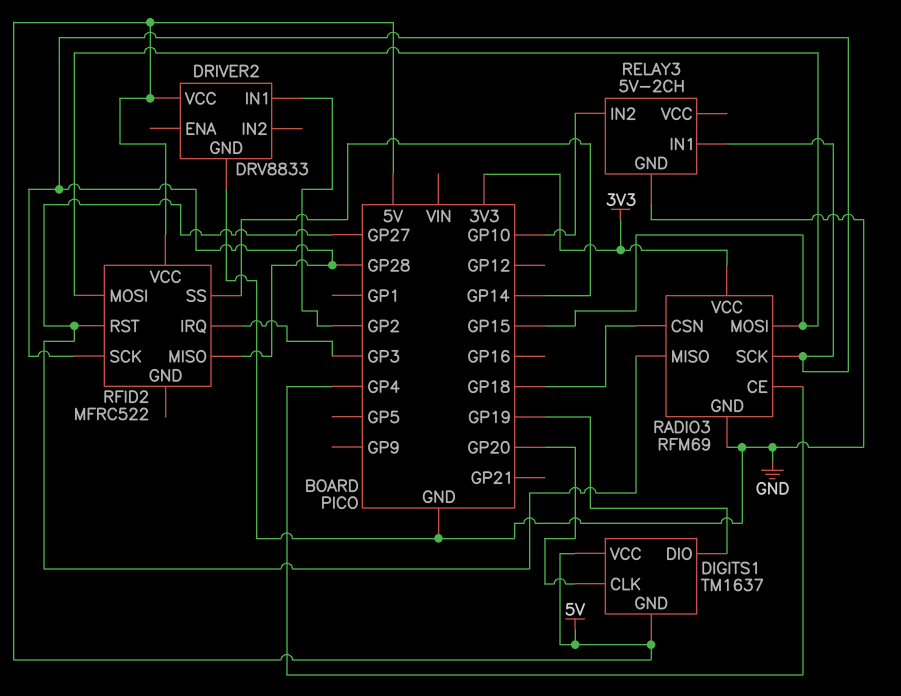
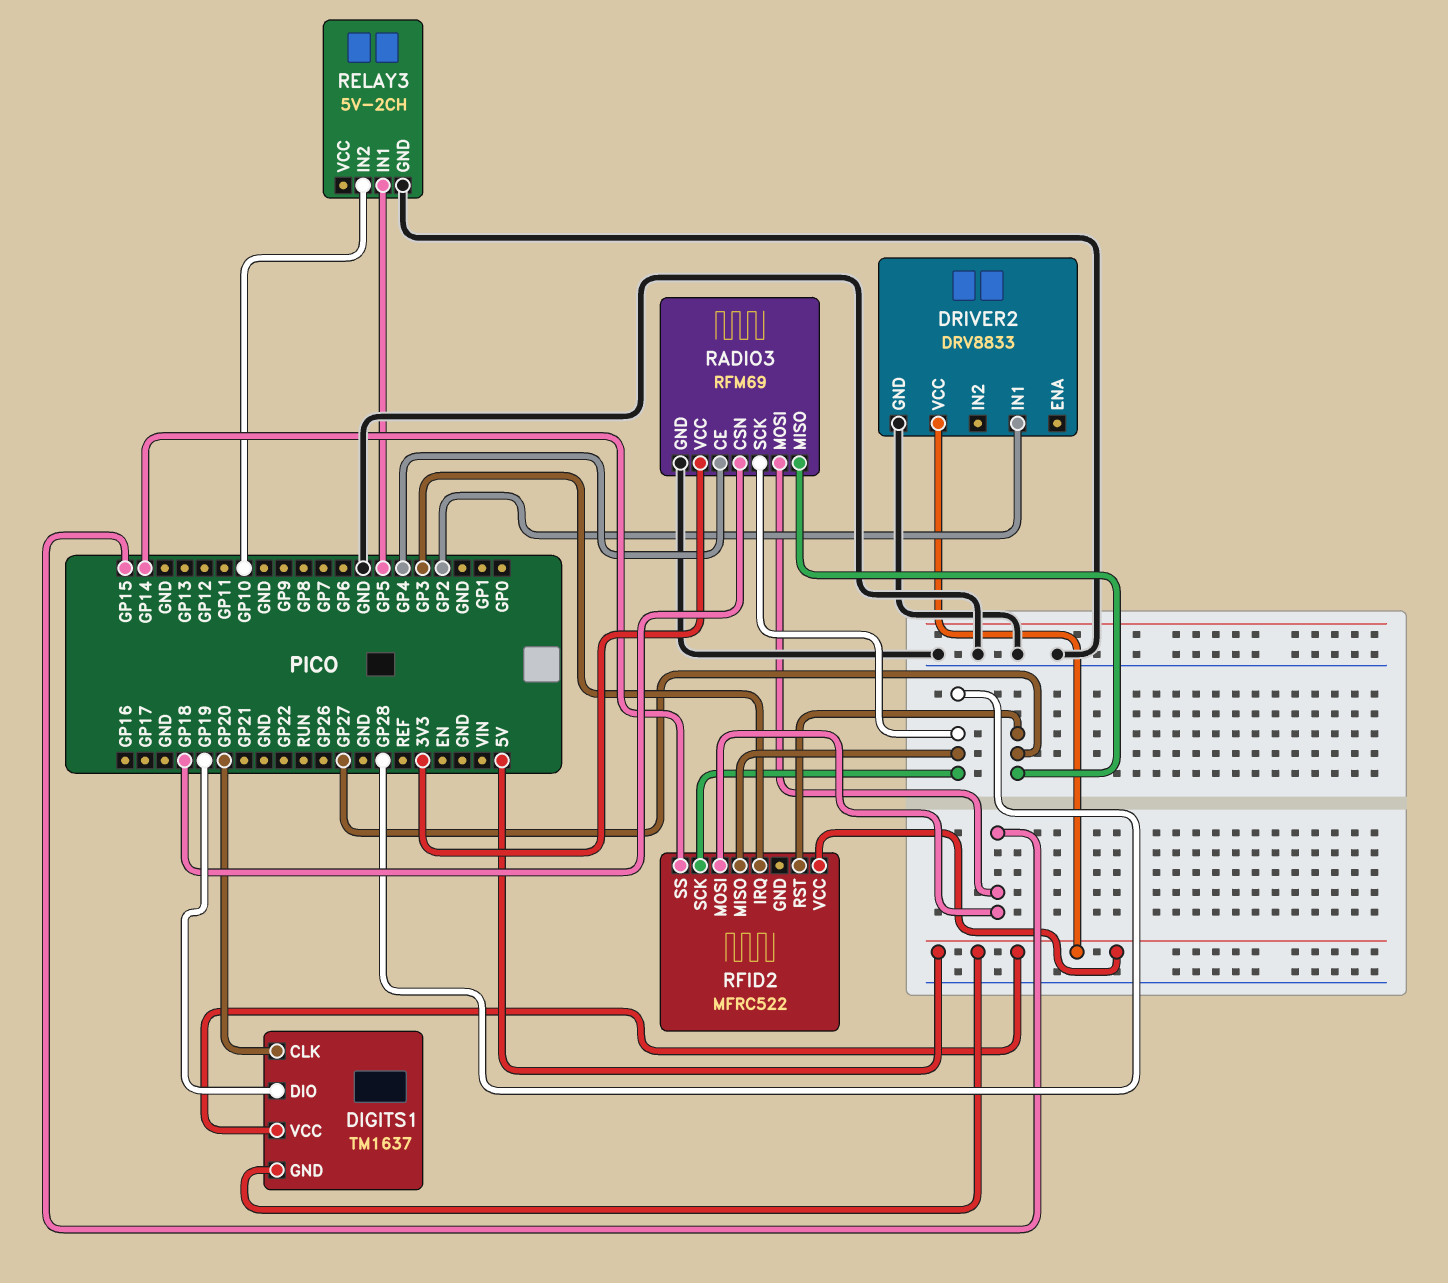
RELAY3 pin IN1: GP28 -> GP5

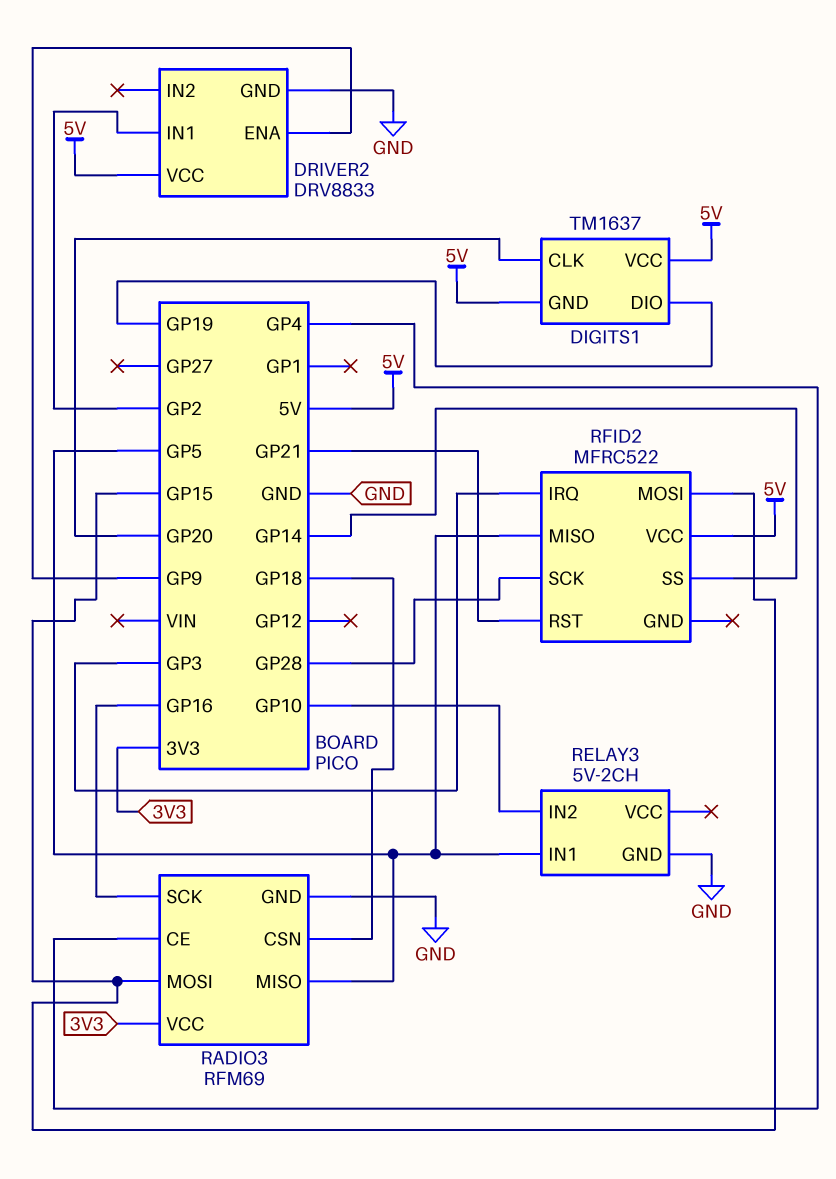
DRIVER2 pin ENA: none -> GP9
RADIO3 pin MISO: GP27 -> GP5
RADIO3 pin SCK: GP28 -> GP16
RFID2 pin MISO: GP28 -> GP5
RFID2 pin RST: GP27 -> GP21

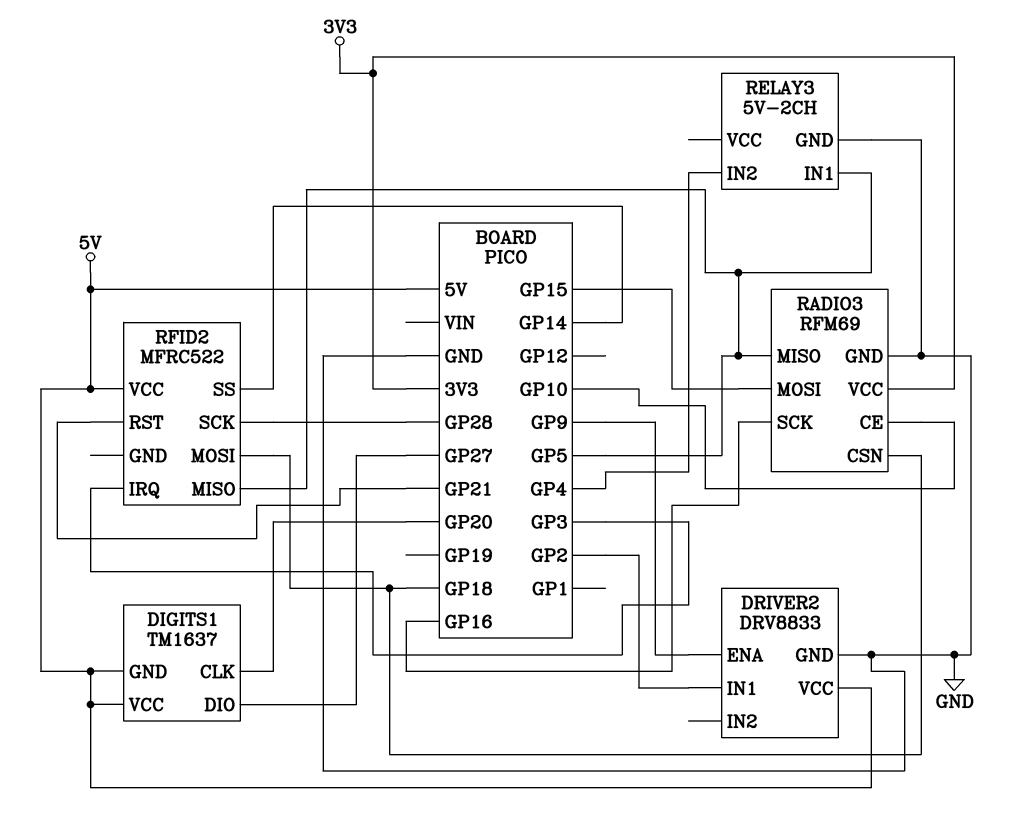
DIGITS1 pin DIO: GP19 -> GP27
RADIO3 pin CE: GP4 -> GP10
RELAY3 pin IN2: GP10 -> GP4
RFID2 pin MOSI: GP15 -> GP18

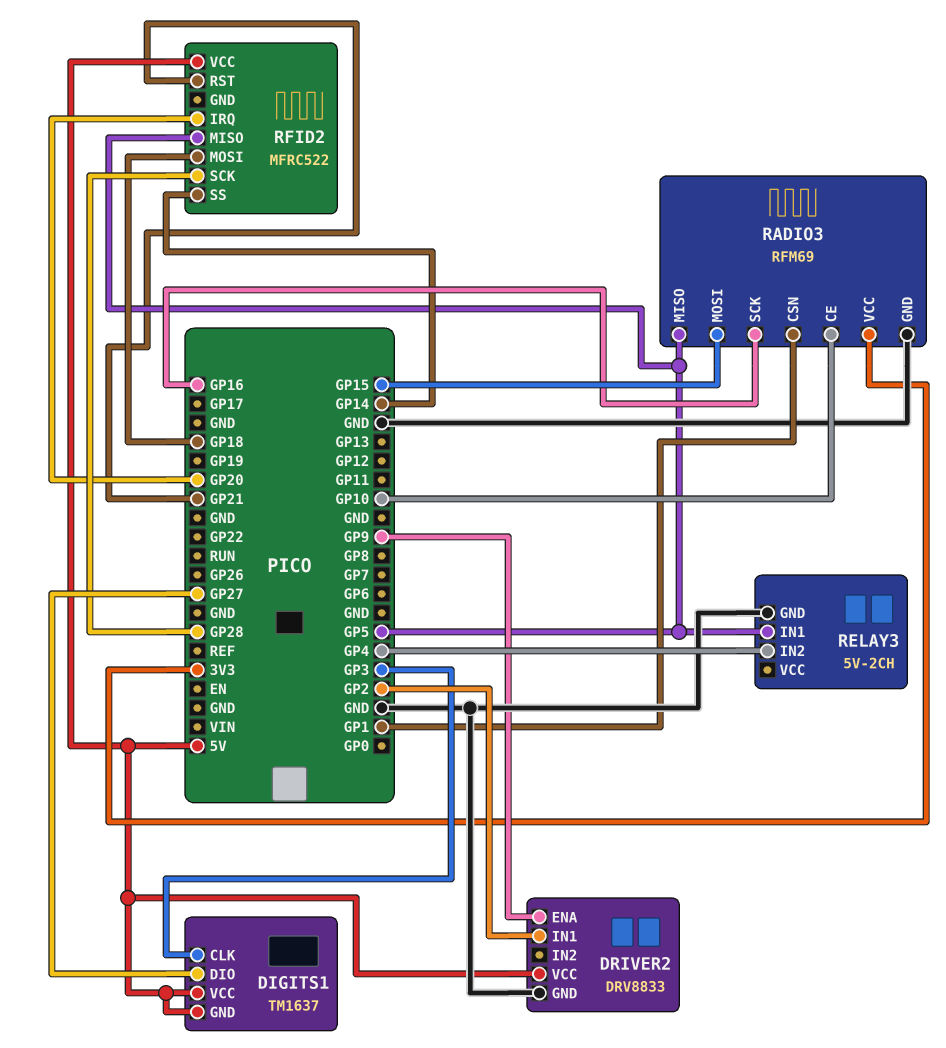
DIGITS1 pin CLK: GP20 -> GP3
RADIO3 pin CSN: GP18 -> GP1
RFID2 pin IRQ: GP3 -> GP20

